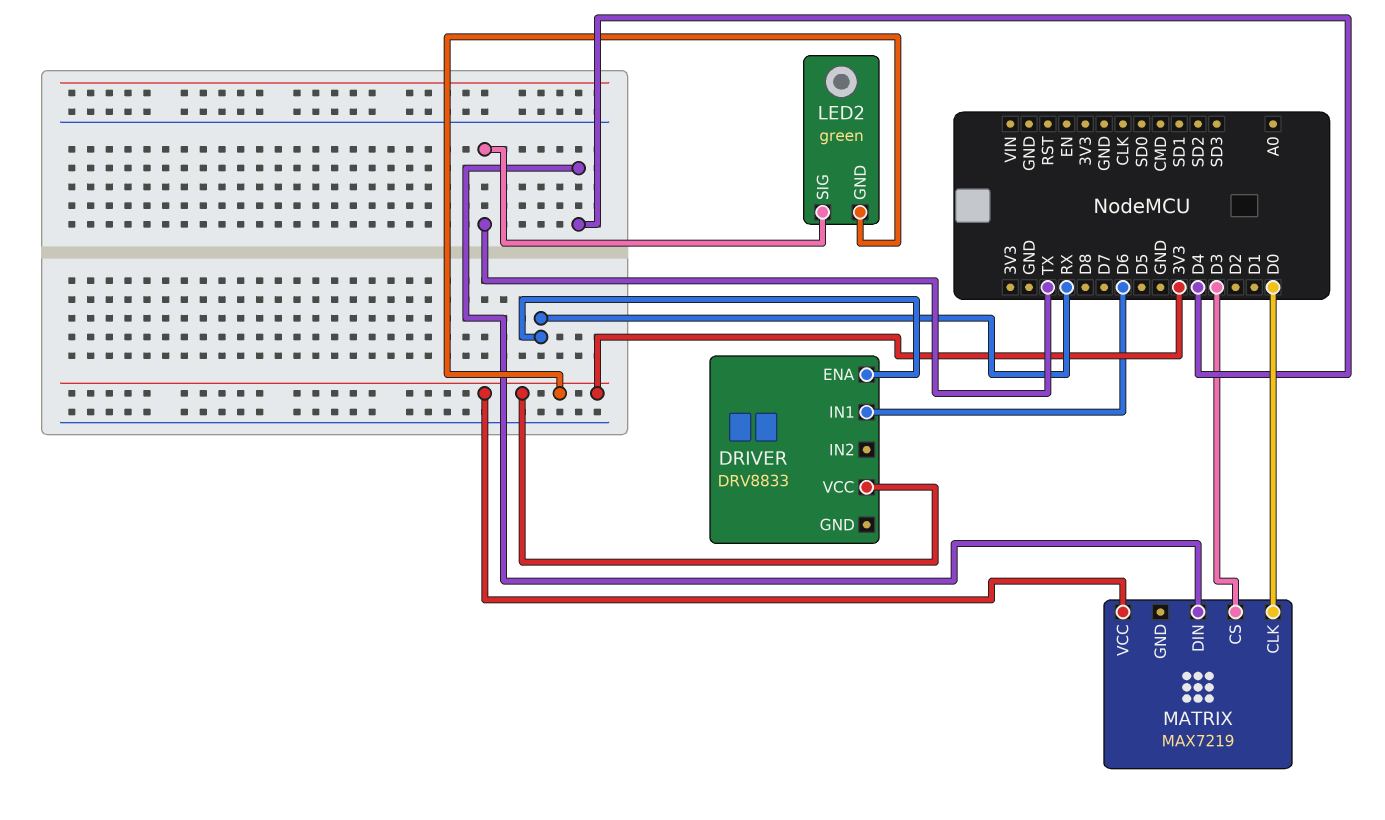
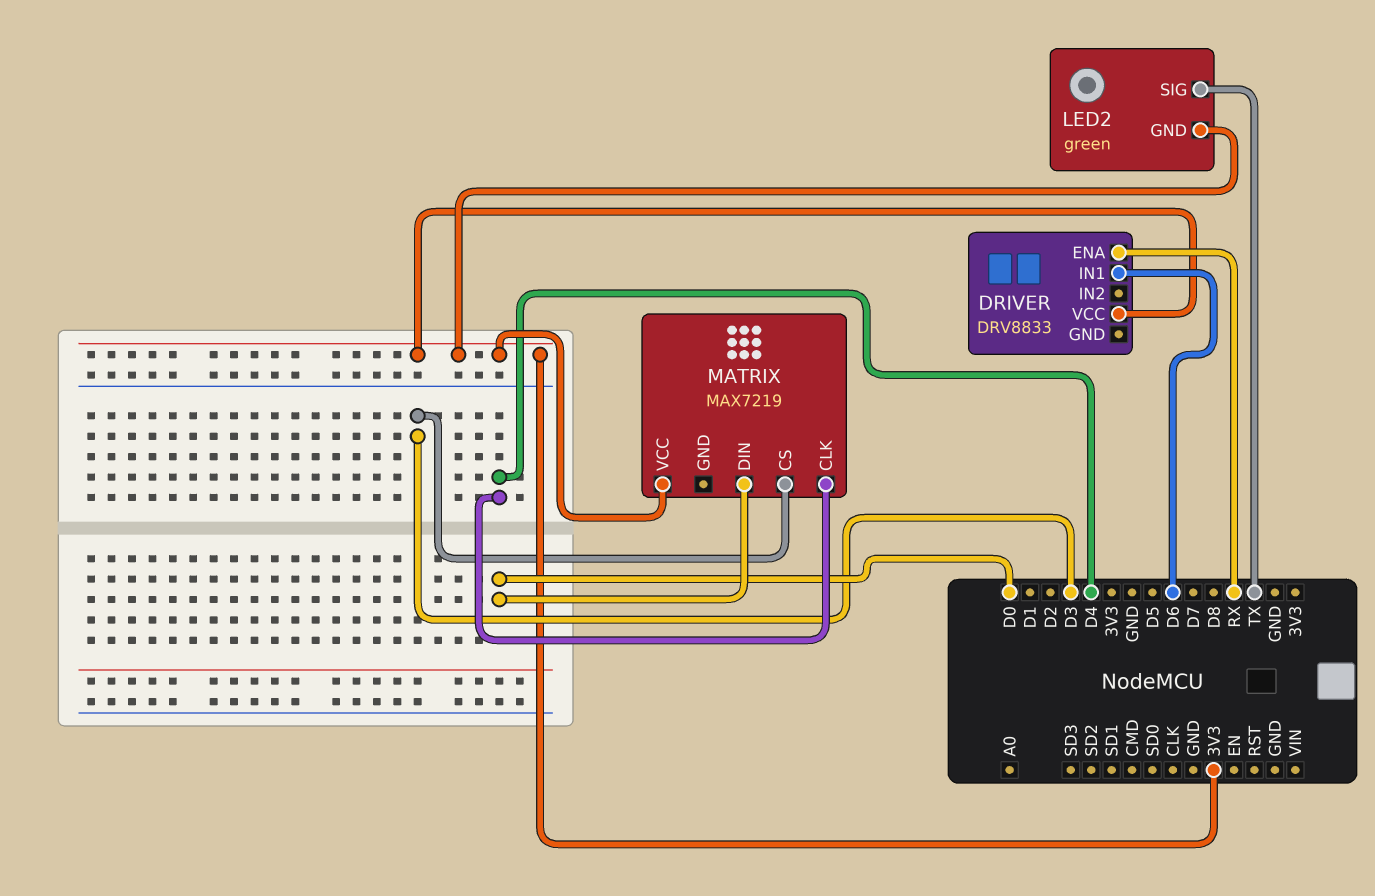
MATRIX pin CLK: D0 -> D4
MATRIX pin DIN: D4 -> D0

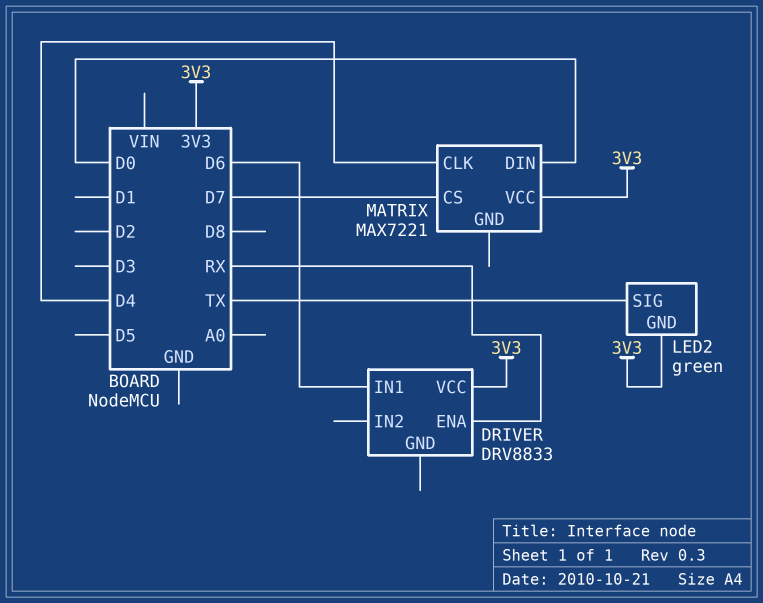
MATRIX: MAX7219 -> MAX7221
MATRIX pin CS: D3 -> D7

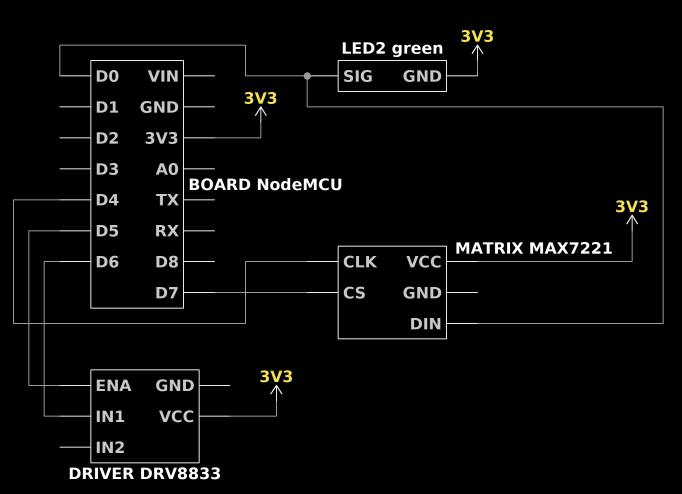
DRIVER pin ENA: RX -> D5
LED2 pin SIG: TX -> D0

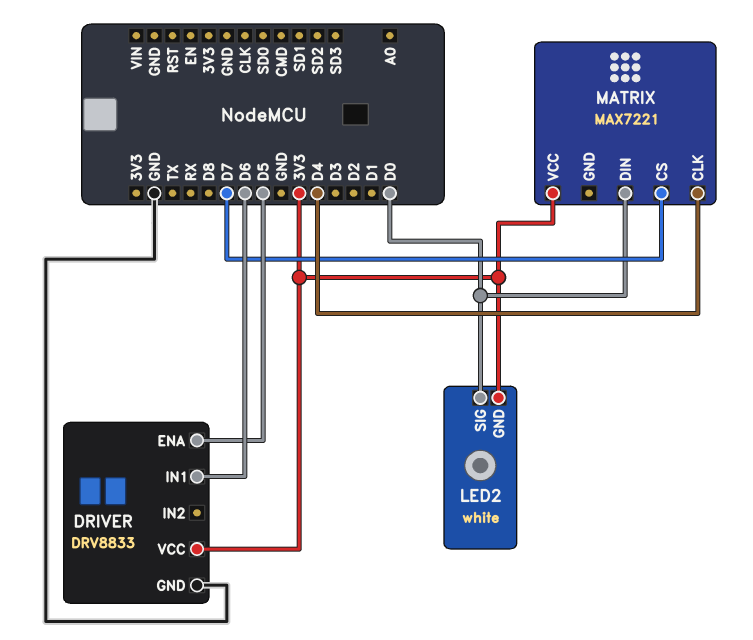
DRIVER pin GND: none -> GND
LED2: green -> white

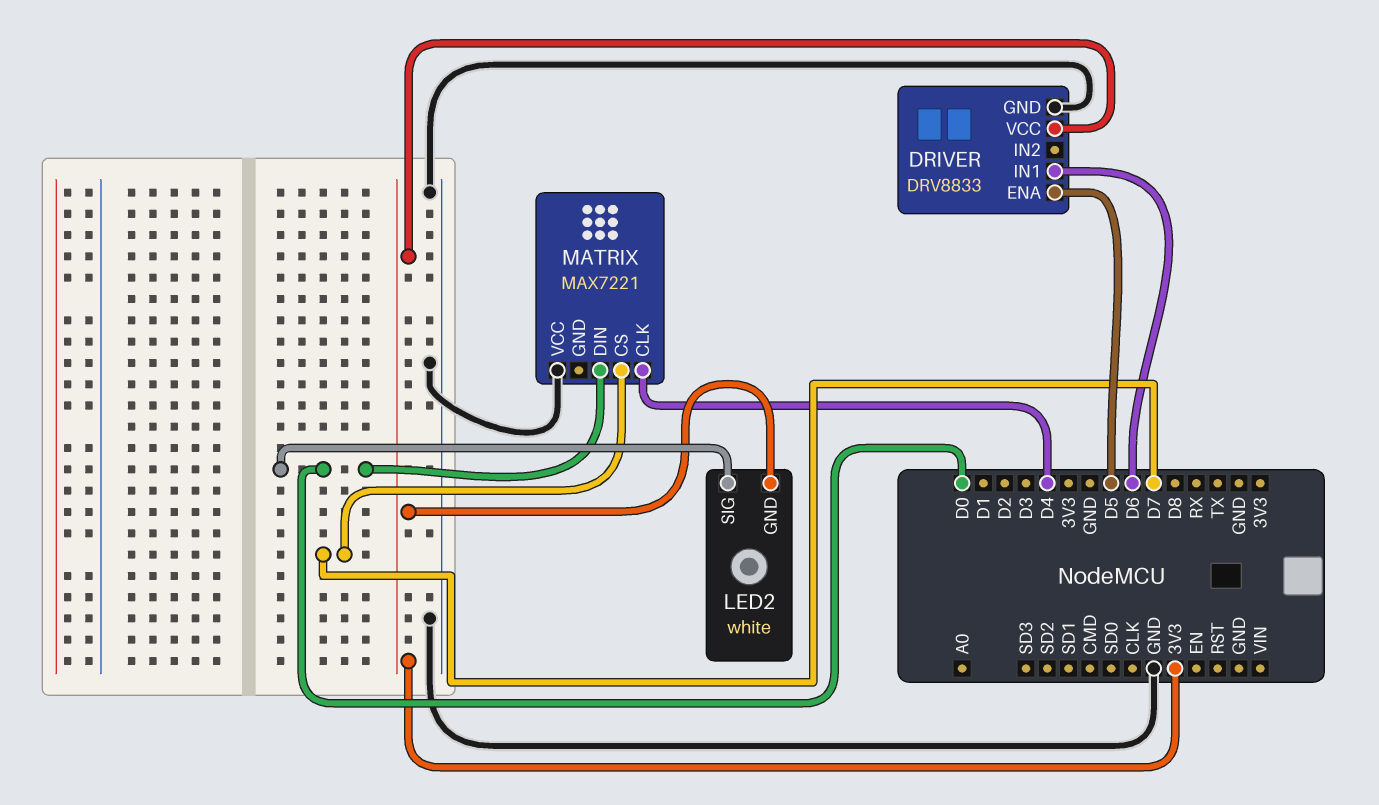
MATRIX pin VCC: 3V3 -> GND

